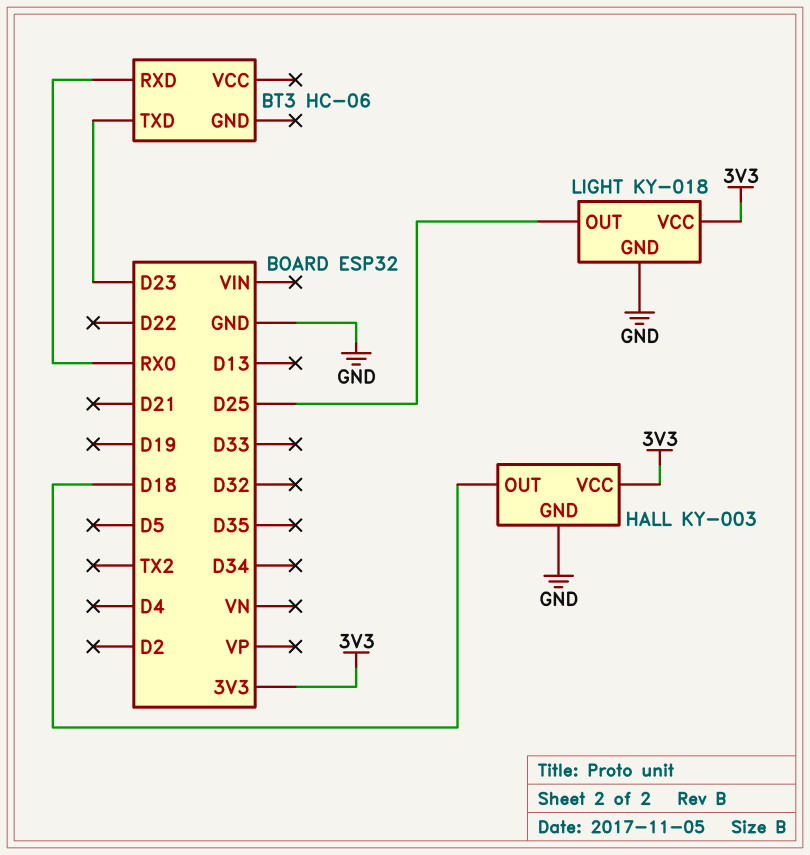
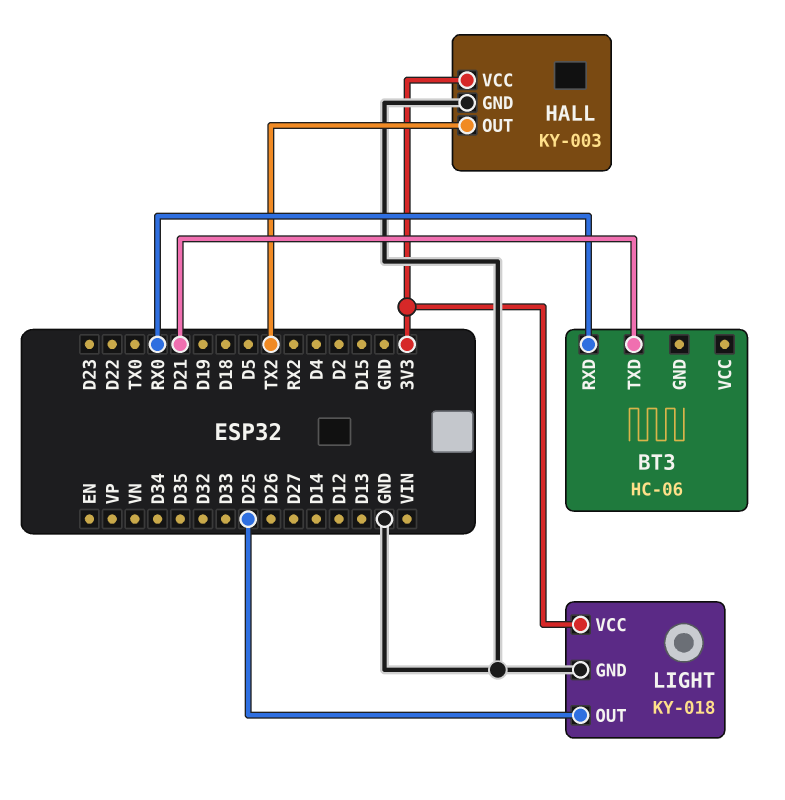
BT3 pin TXD: D23 -> D21
HALL pin OUT: D18 -> TX2

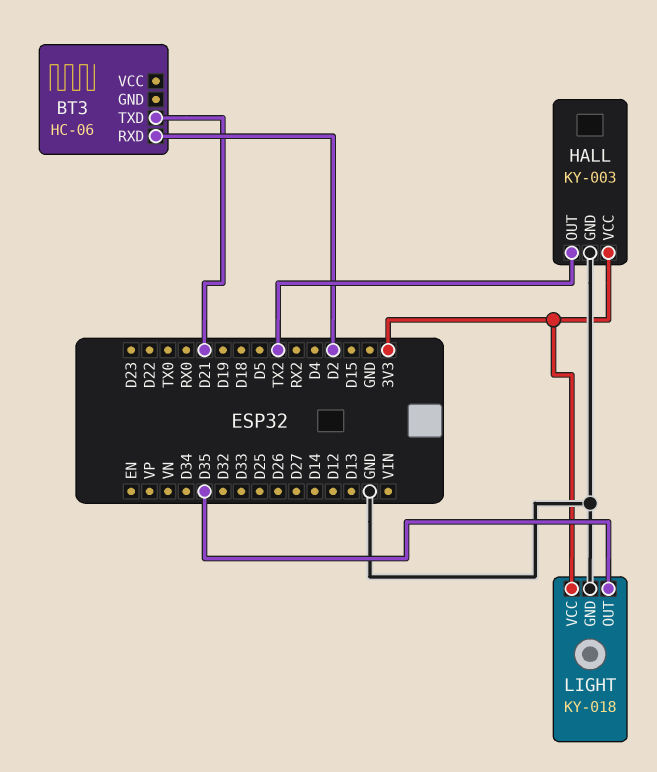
BT3 pin RXD: RX0 -> D2
LIGHT pin OUT: D25 -> D35

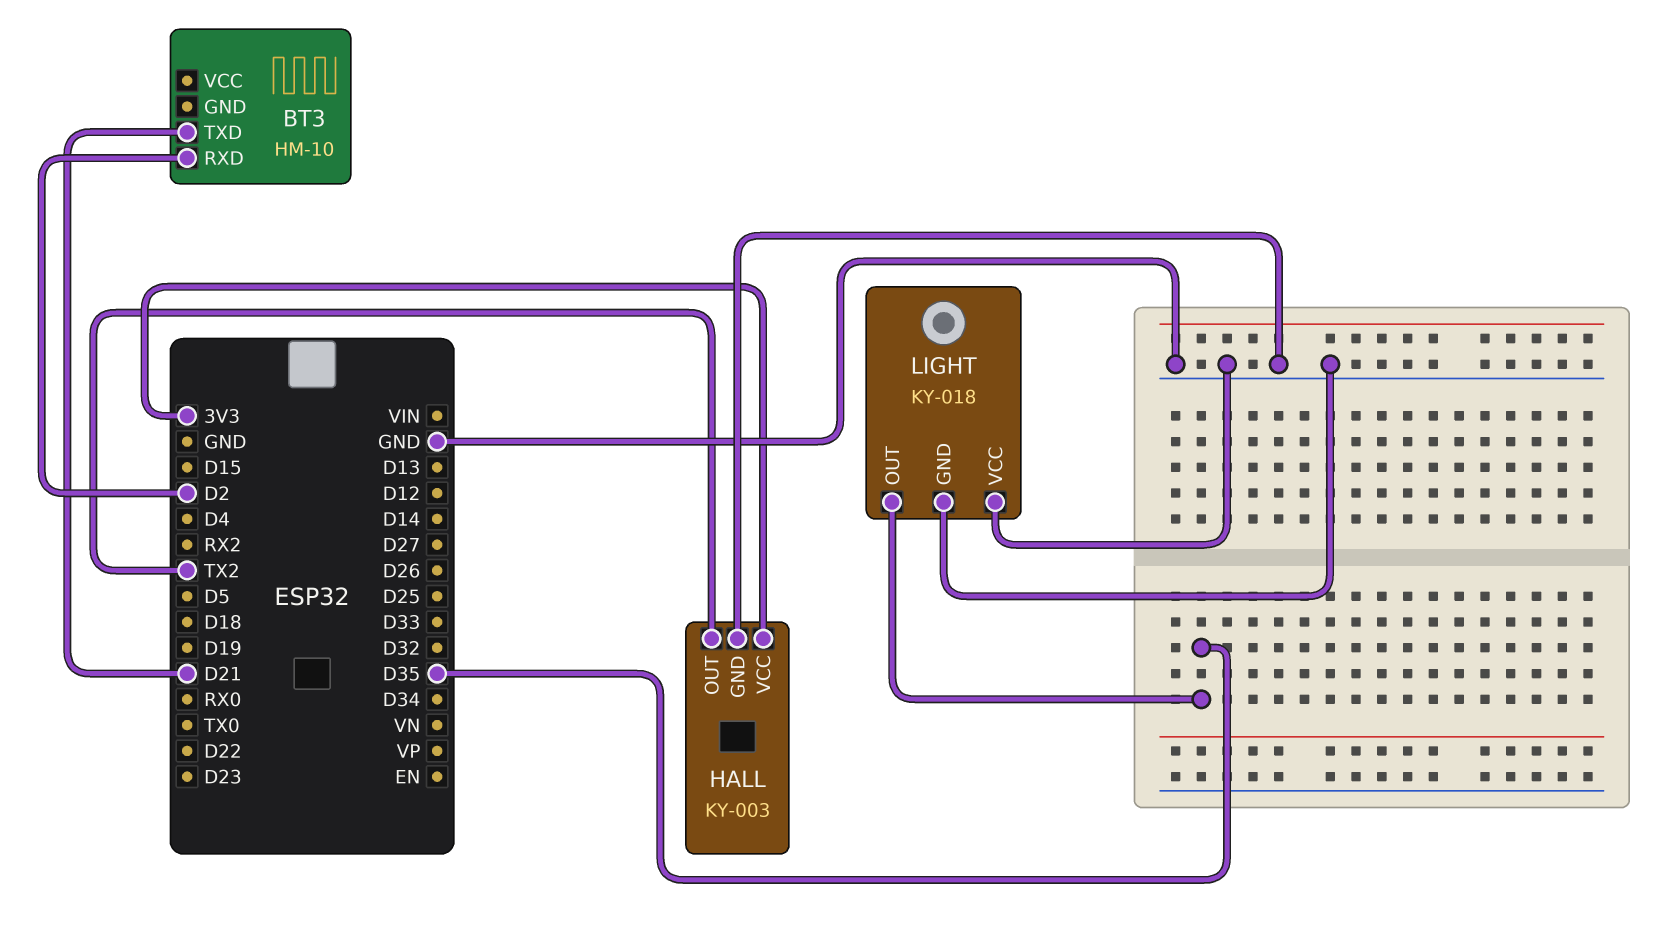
BT3: HC-06 -> HM-10
LIGHT pin VCC: 3V3 -> GND

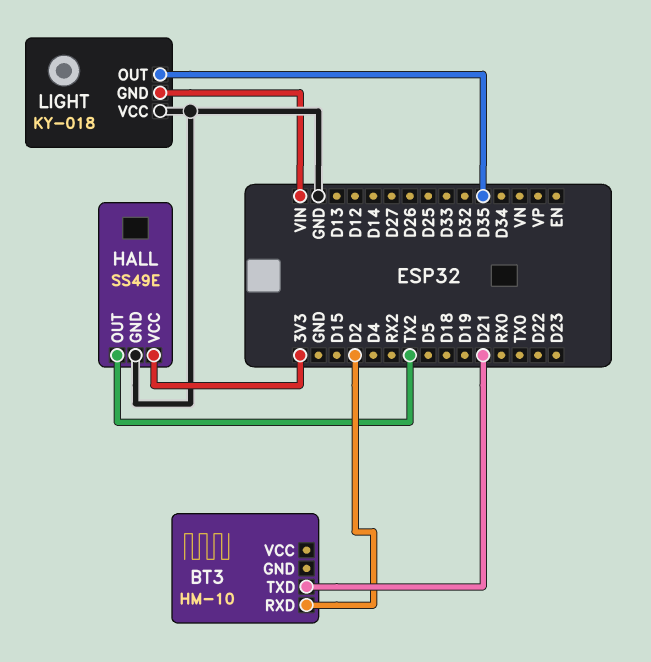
HALL: KY-003 -> SS49E
LIGHT pin GND: GND -> VIN

